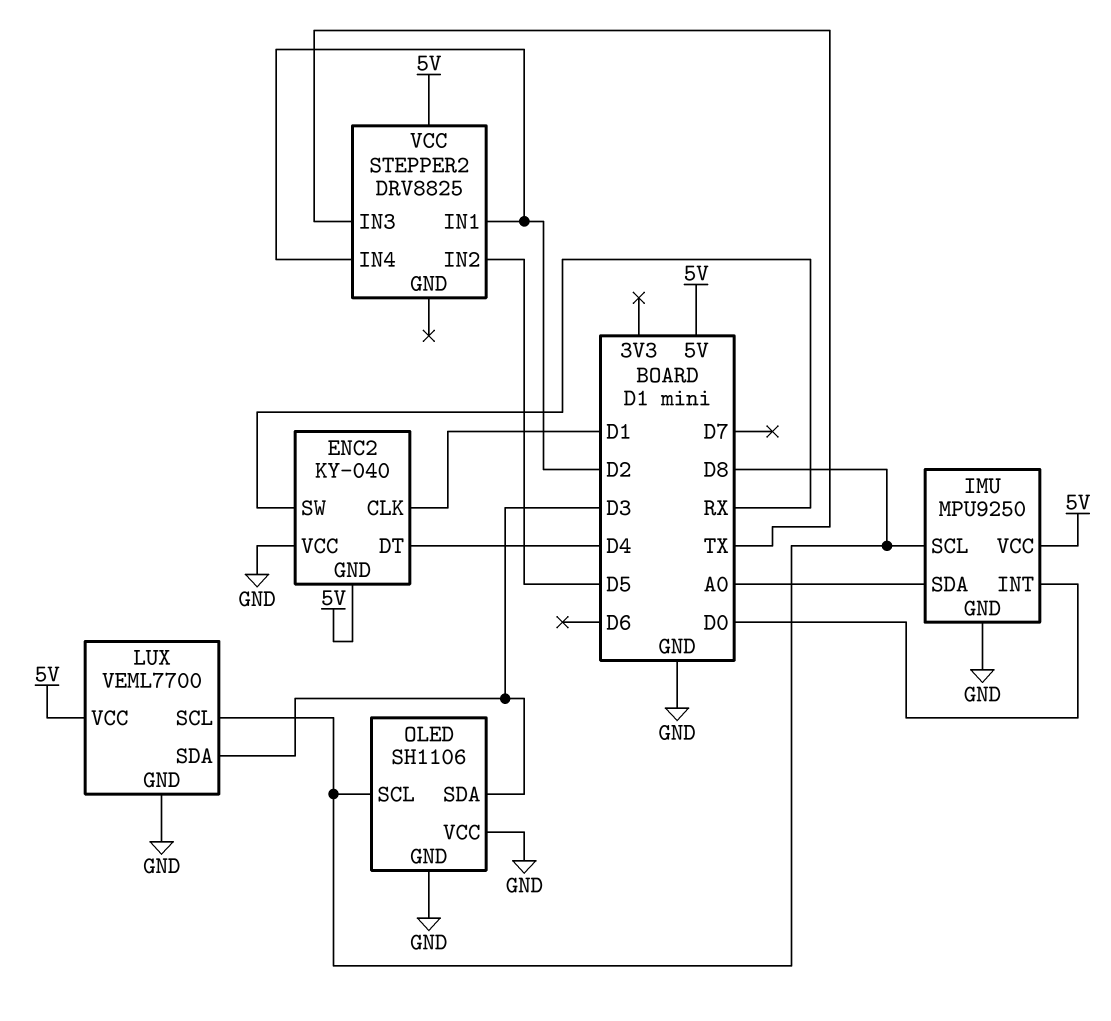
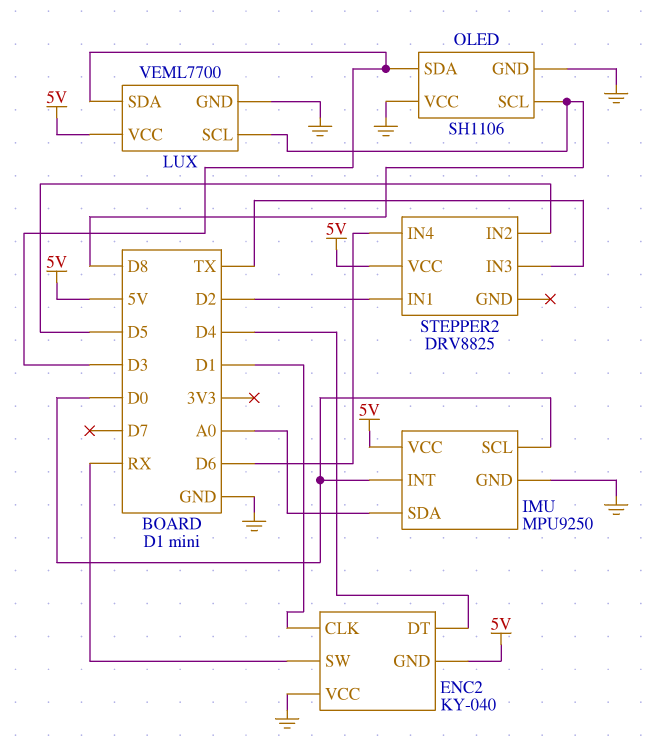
IMU pin SCL: D8 -> D0
STEPPER2 pin IN4: D2 -> D6

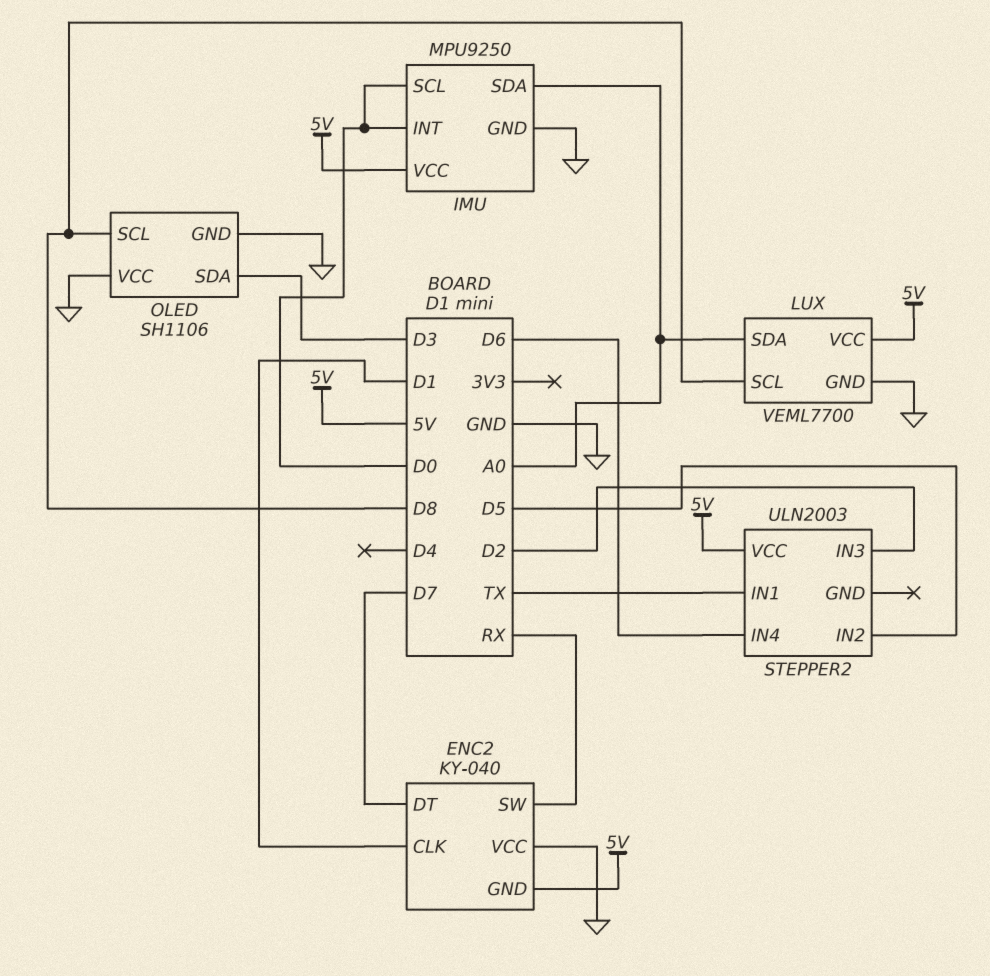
ENC2 pin DT: D4 -> D7
LUX pin SDA: D3 -> A0
STEPPER2: DRV8825 -> ULN2003
STEPPER2 pin IN1: D2 -> TX
STEPPER2 pin IN3: TX -> D2

